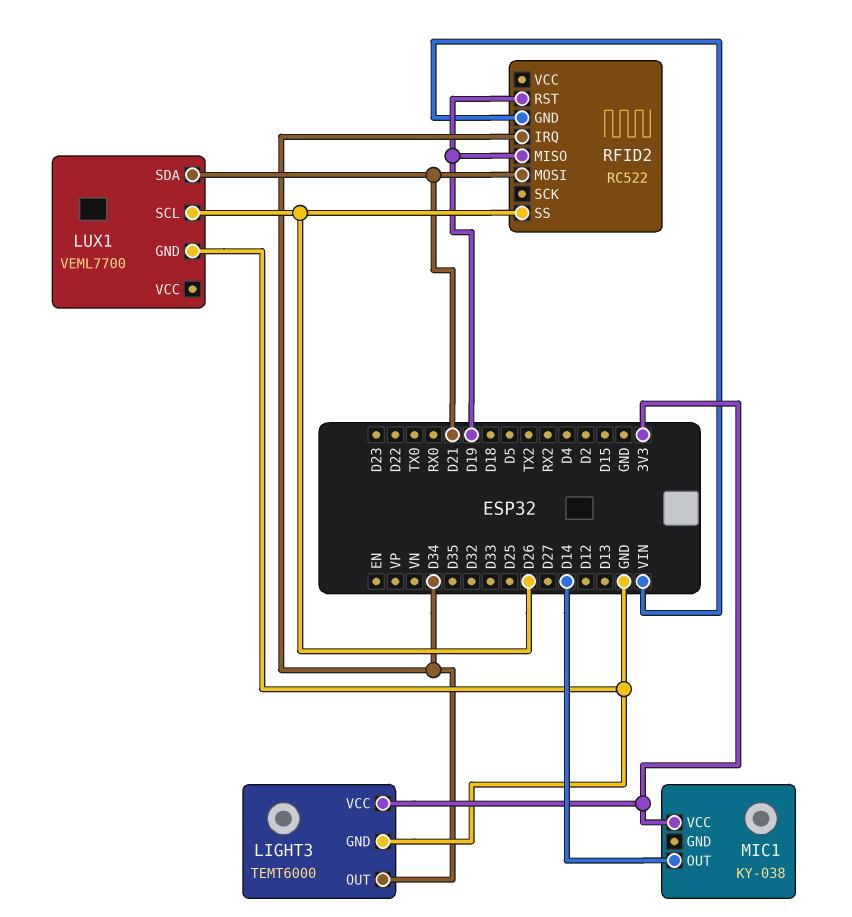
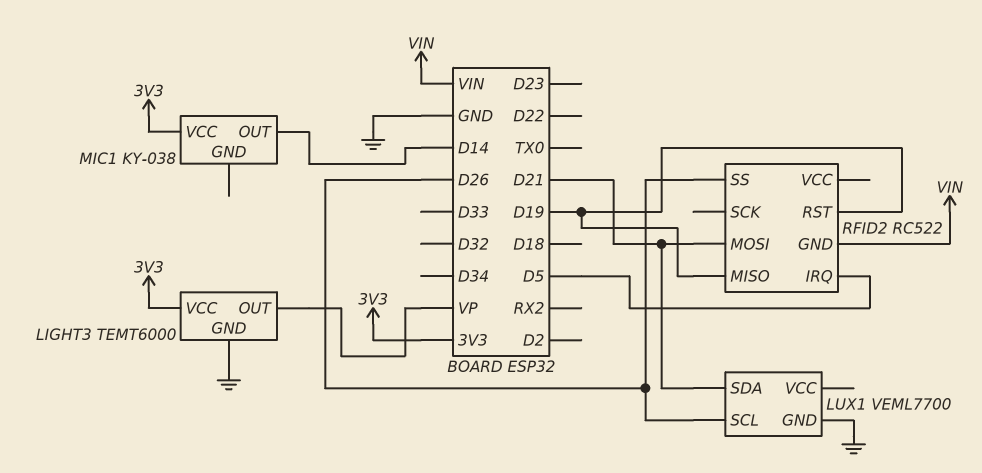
LIGHT3 pin OUT: D34 -> VP
RFID2 pin IRQ: D34 -> D5

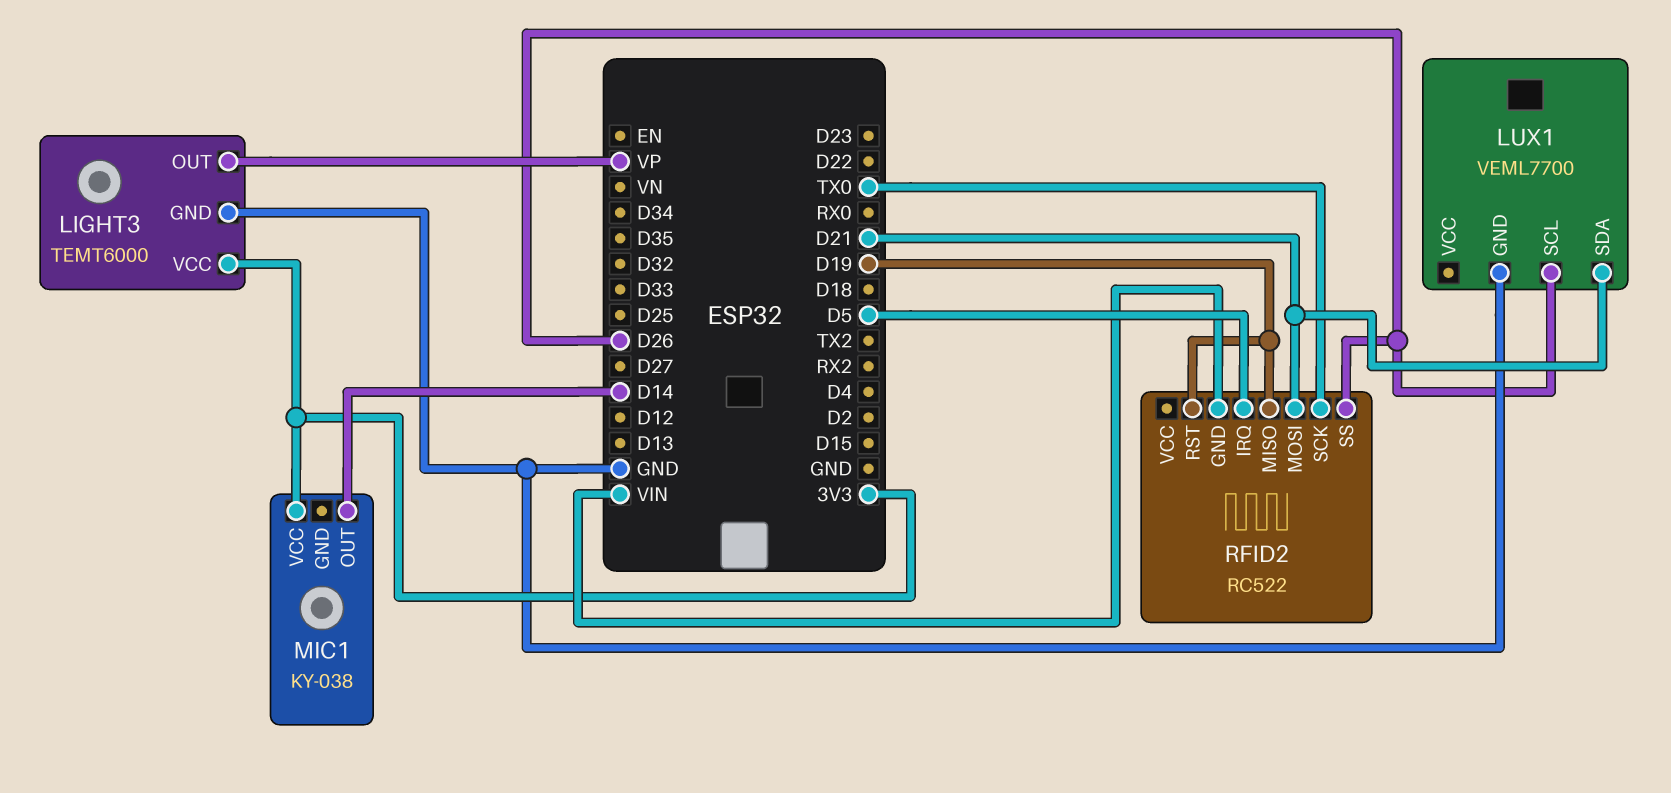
RFID2 pin SCK: none -> TX0

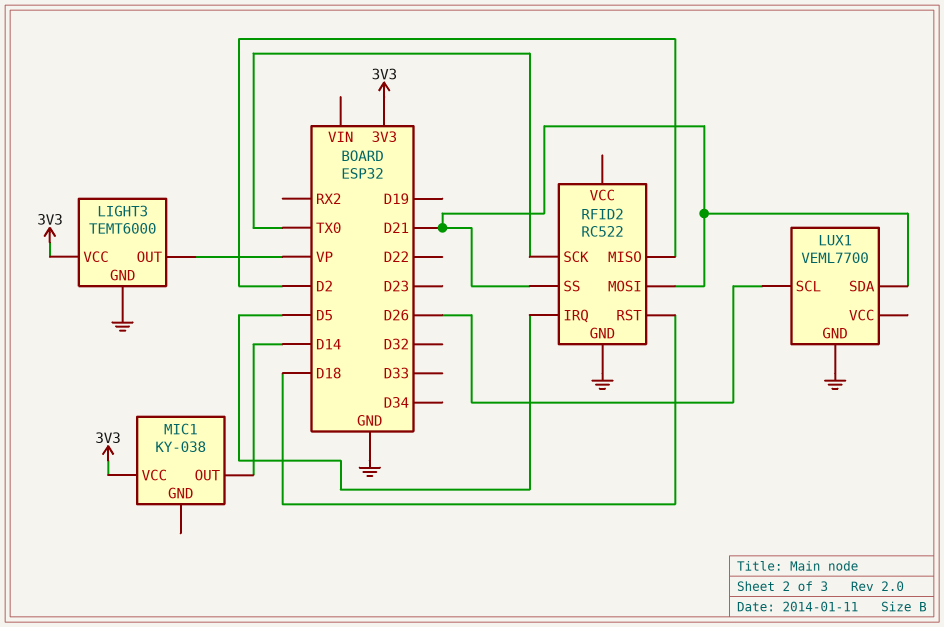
RFID2 pin GND: VIN -> GND
RFID2 pin MISO: D19 -> D2
RFID2 pin RST: D19 -> D18
RFID2 pin SS: D26 -> D21

